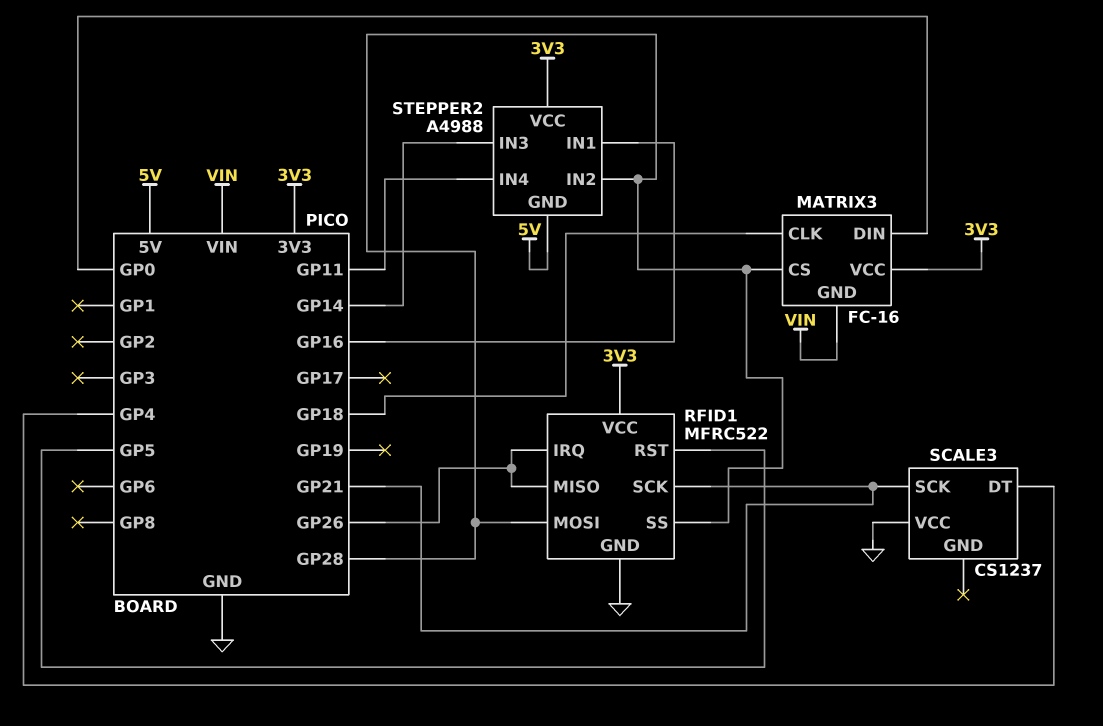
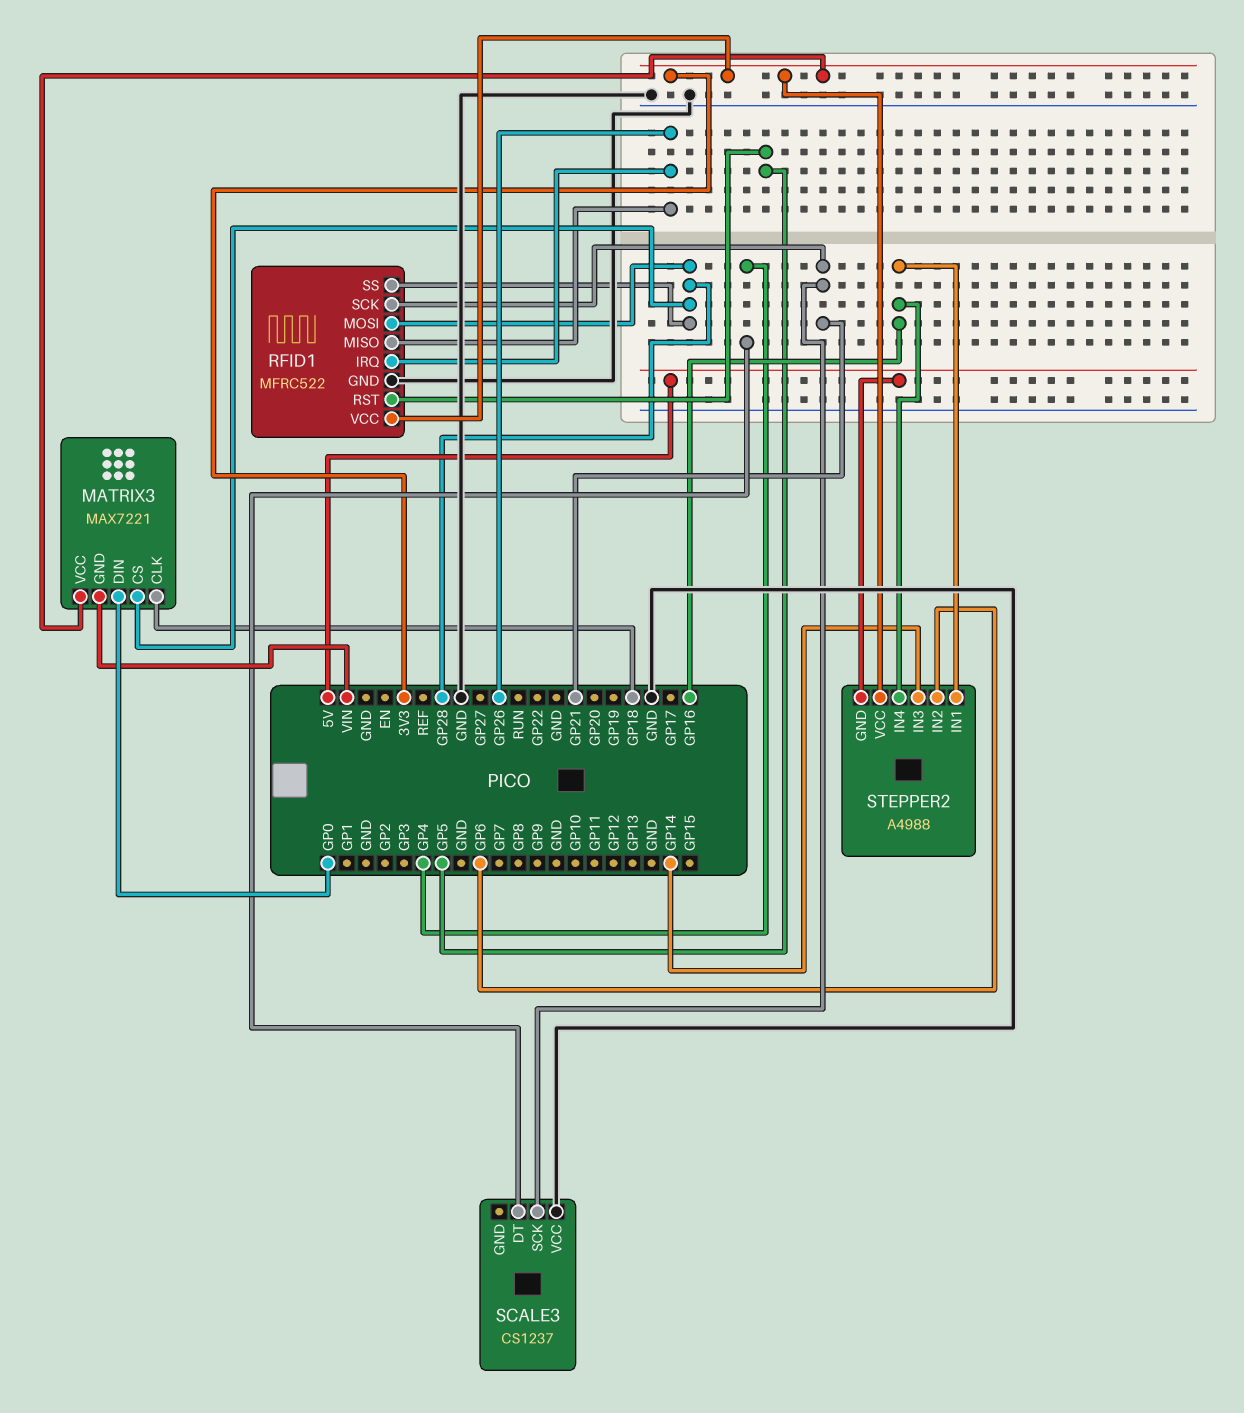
MATRIX3: FC-16 -> MAX7221
STEPPER2 pin IN2: GP28 -> GP6
STEPPER2 pin IN4: GP11 -> GP16

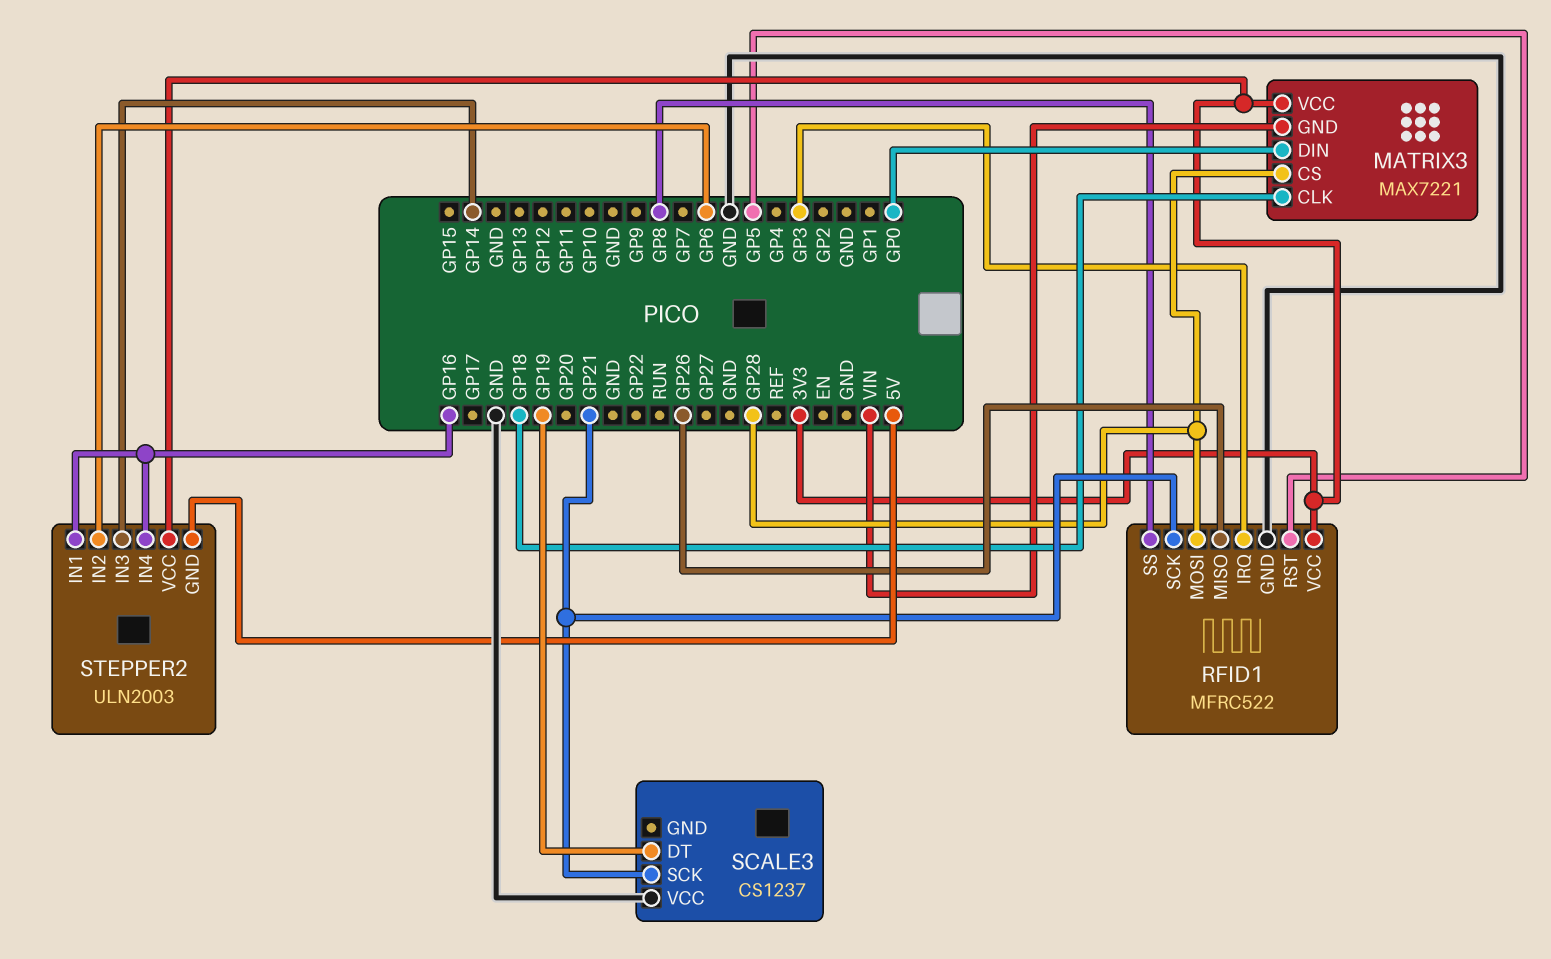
RFID1 pin IRQ: GP26 -> GP3
RFID1 pin SS: GP28 -> GP8
SCALE3 pin DT: GP4 -> GP19
STEPPER2: A4988 -> ULN2003

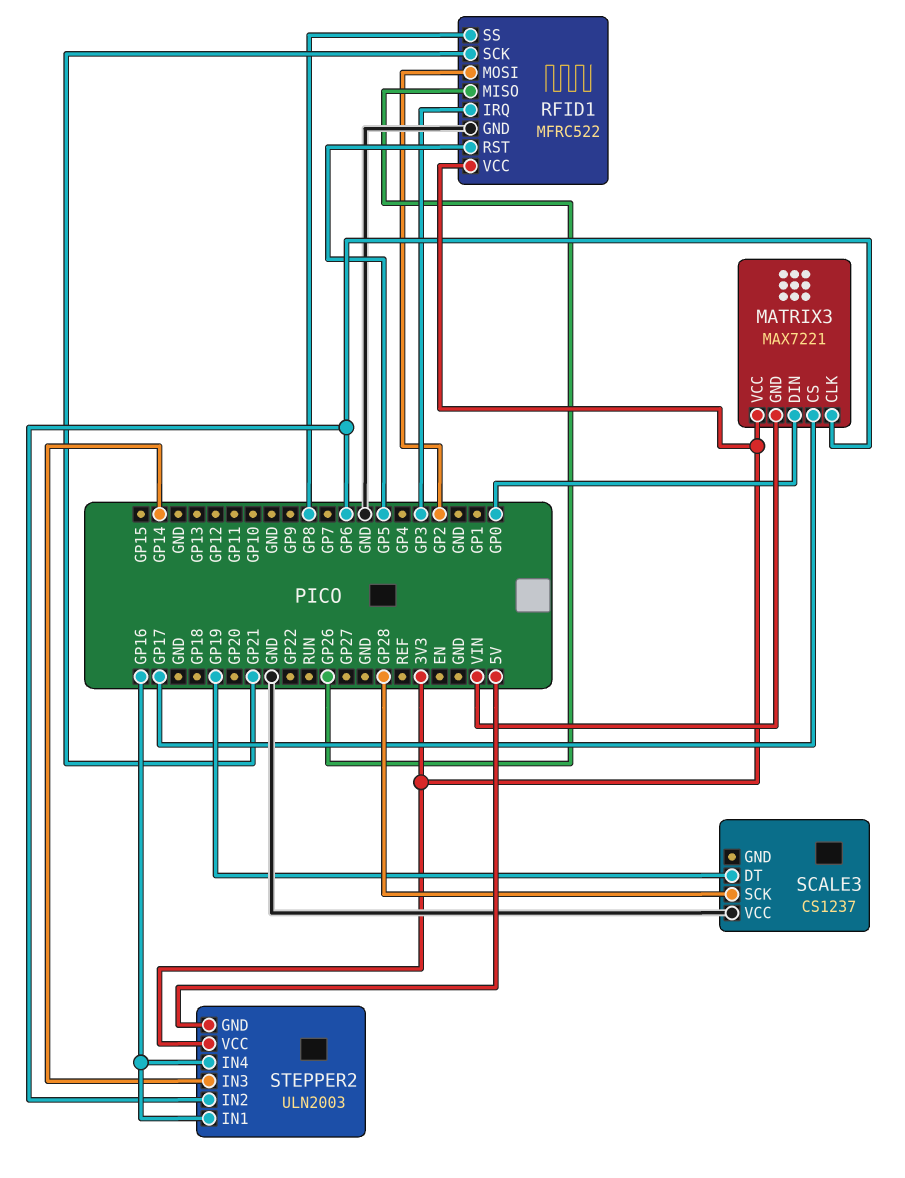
MATRIX3 pin CLK: GP18 -> GP6
MATRIX3 pin CS: GP28 -> GP17
RFID1 pin MOSI: GP28 -> GP2
SCALE3 pin SCK: GP21 -> GP28

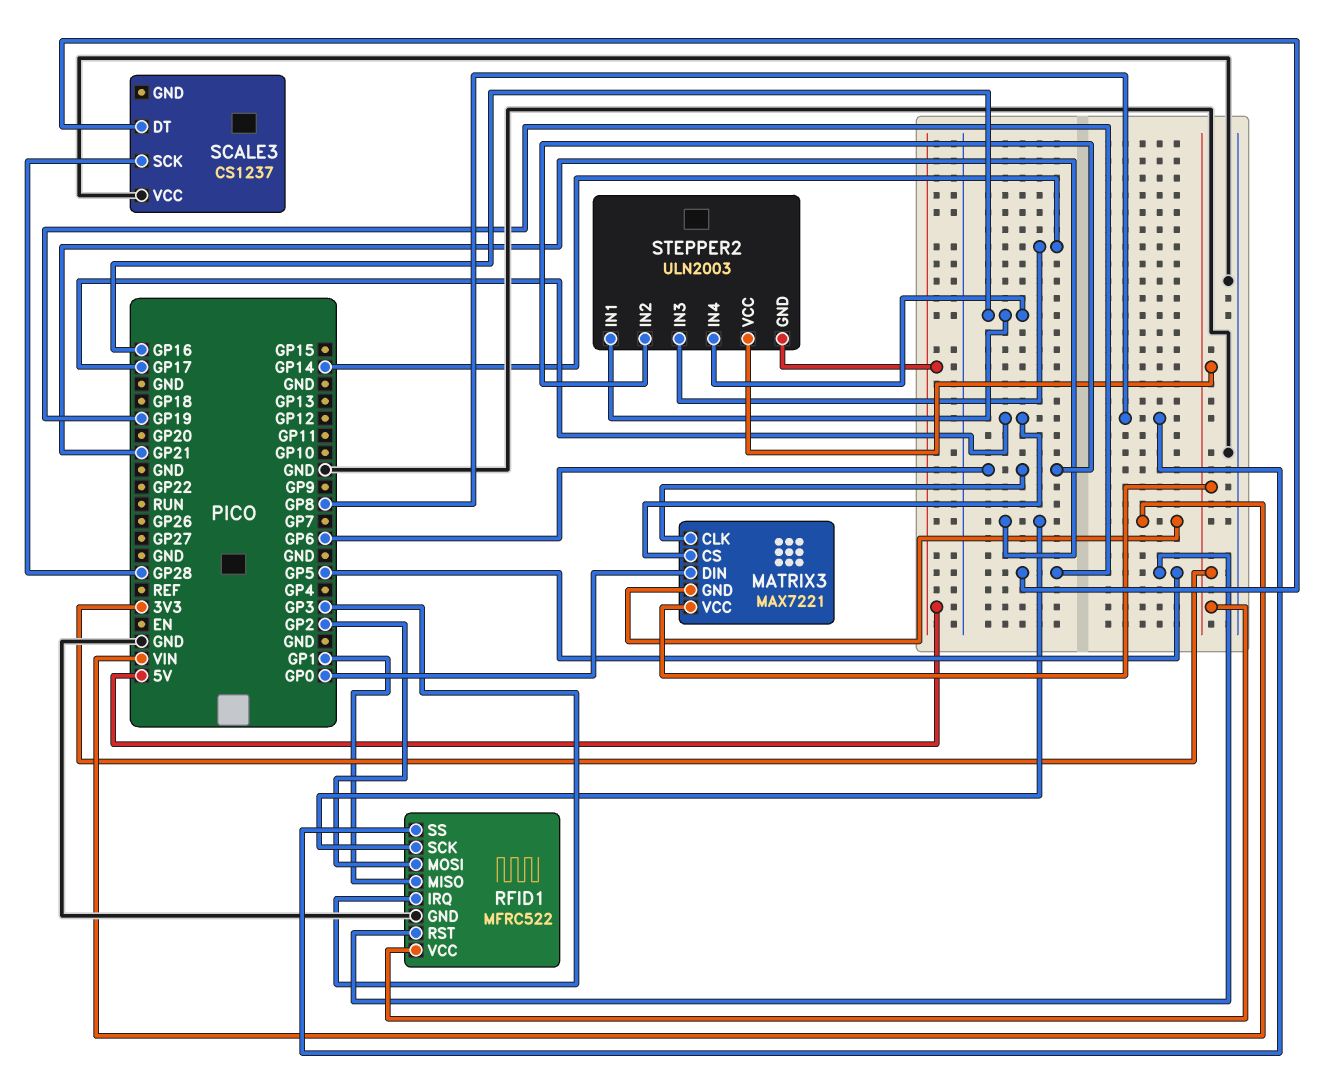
RFID1 pin MISO: GP26 -> GP1

